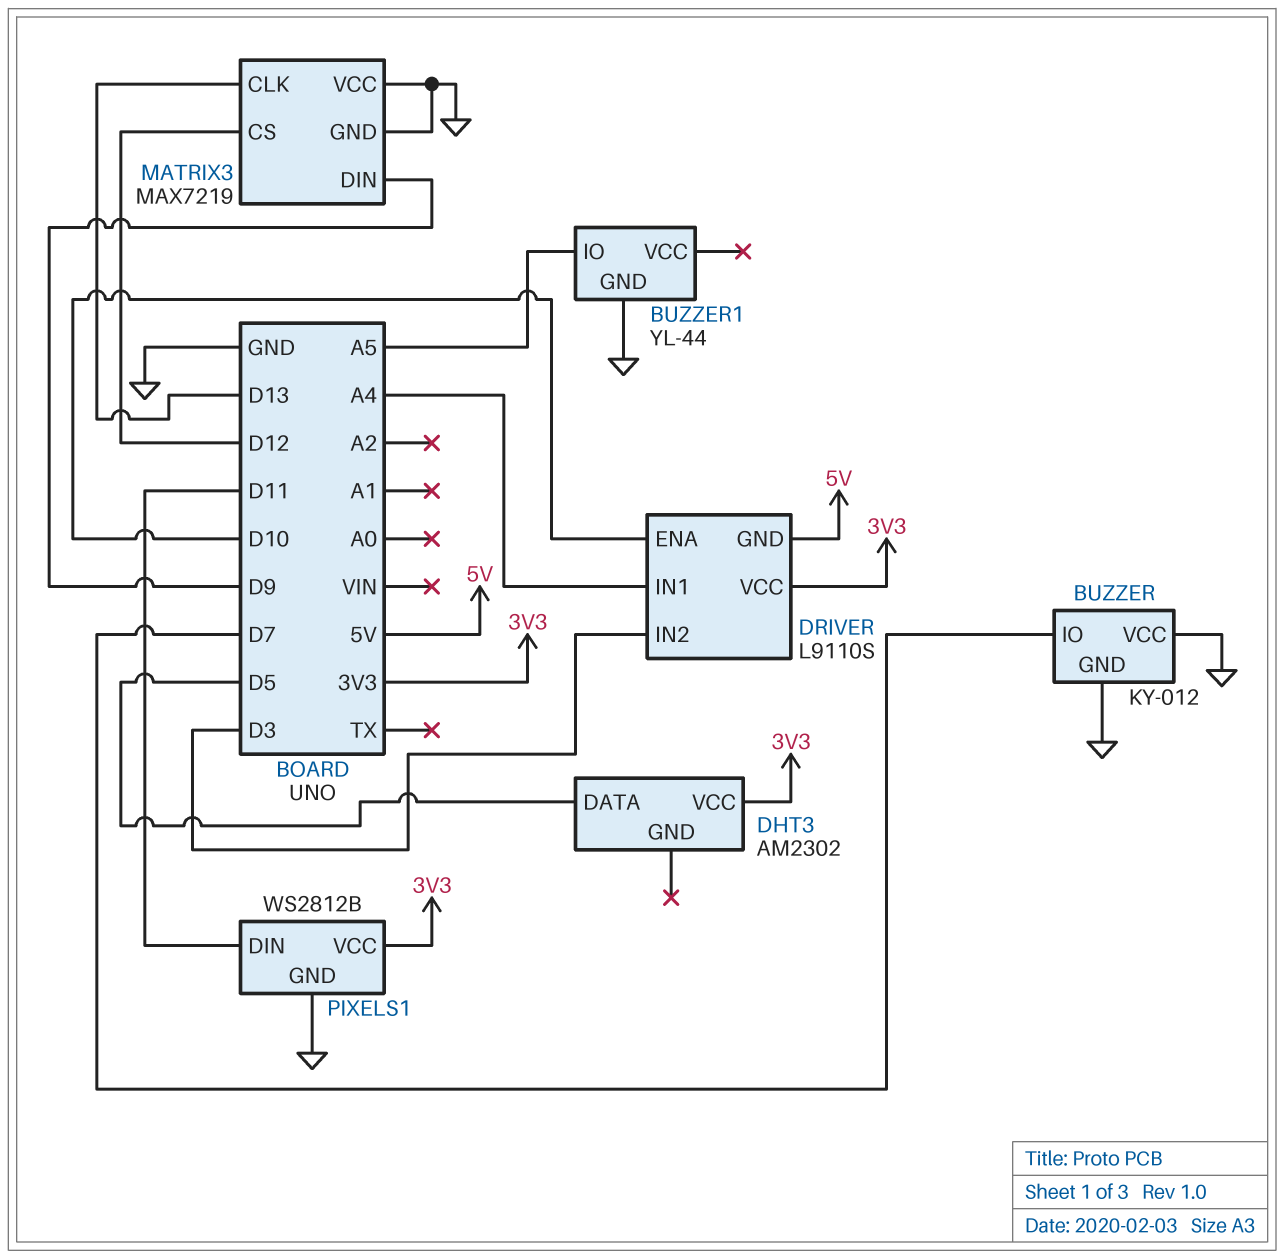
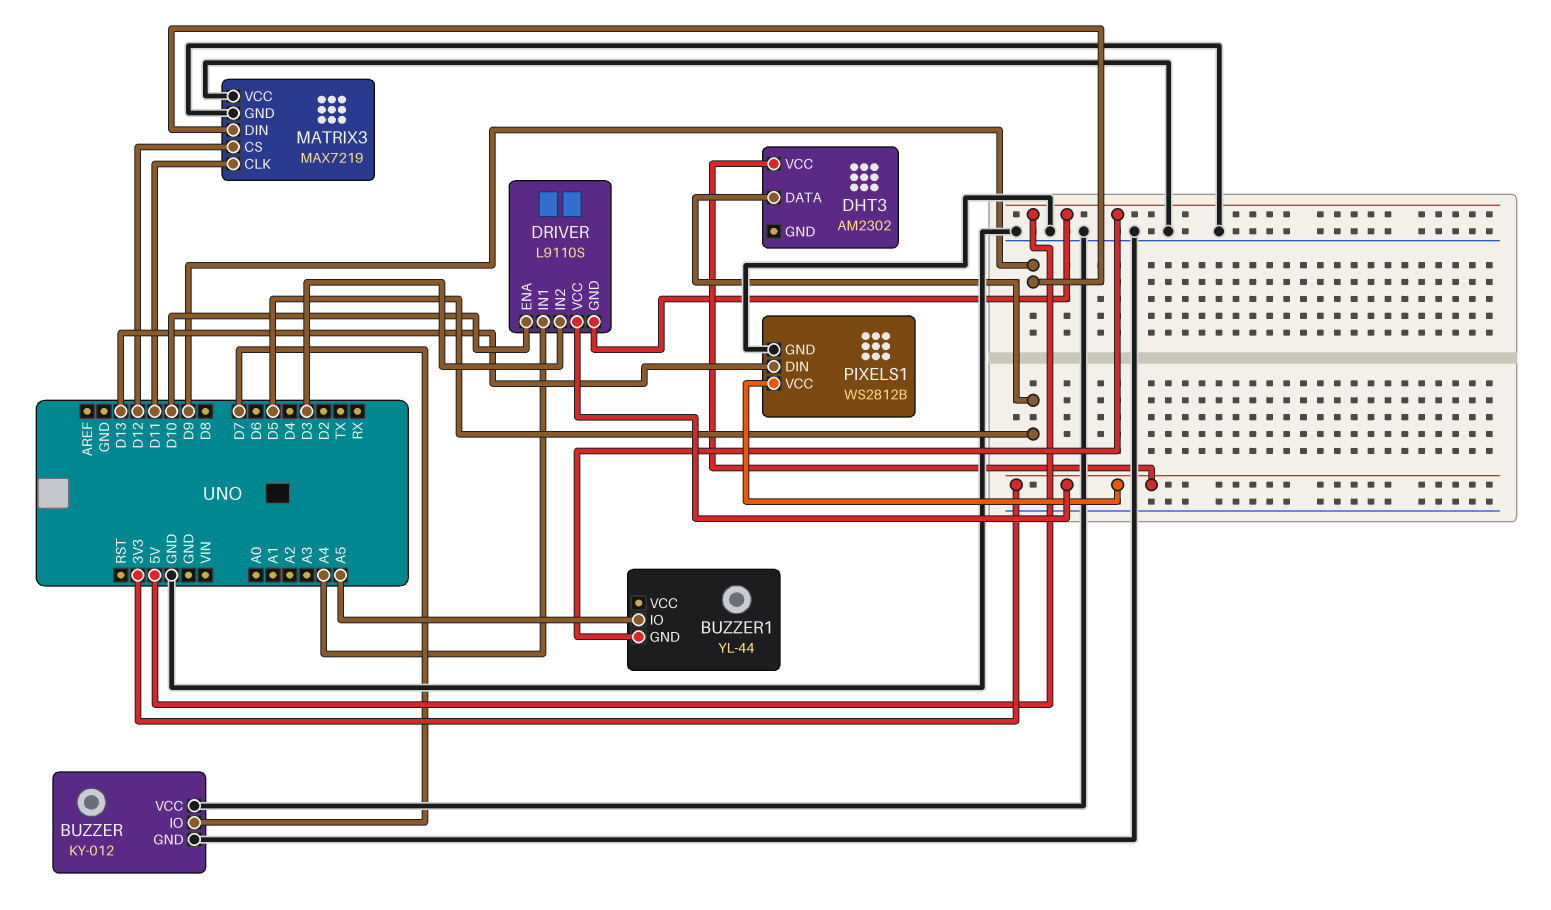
BUZZER1 pin GND: GND -> 5V
MATRIX3 pin CLK: D13 -> D11
PIXELS1 pin DIN: D11 -> D13

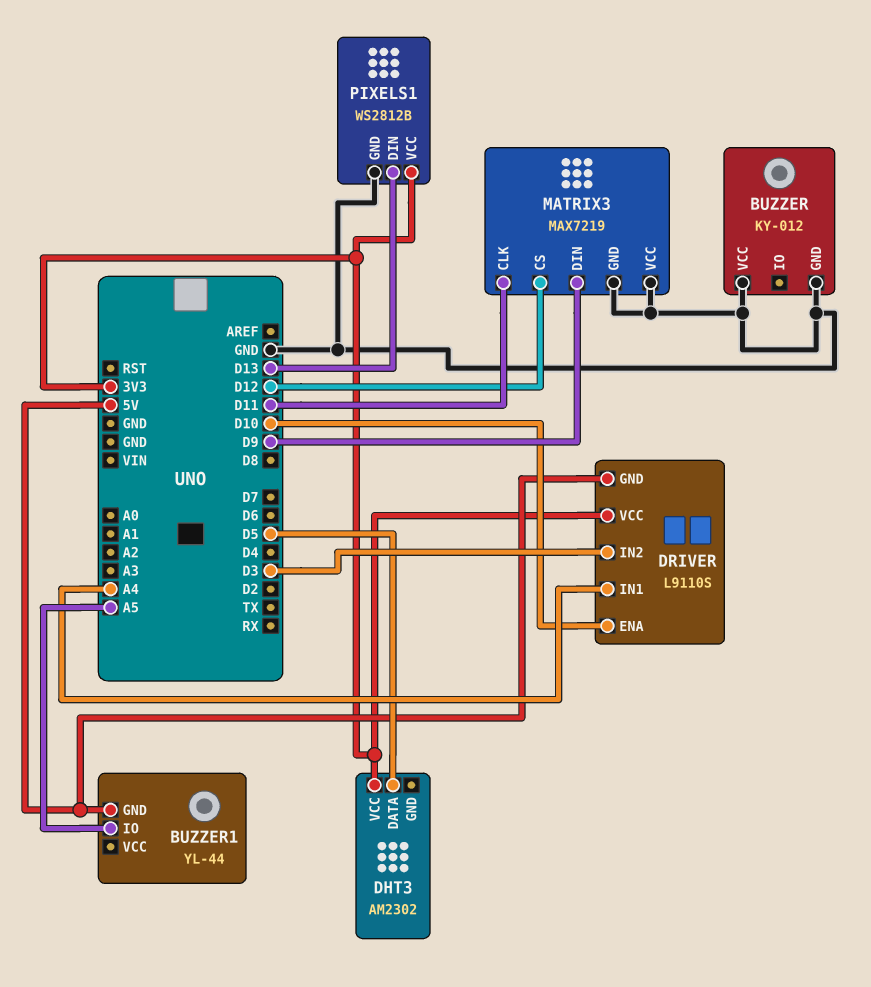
BUZZER pin IO: D7 -> none

